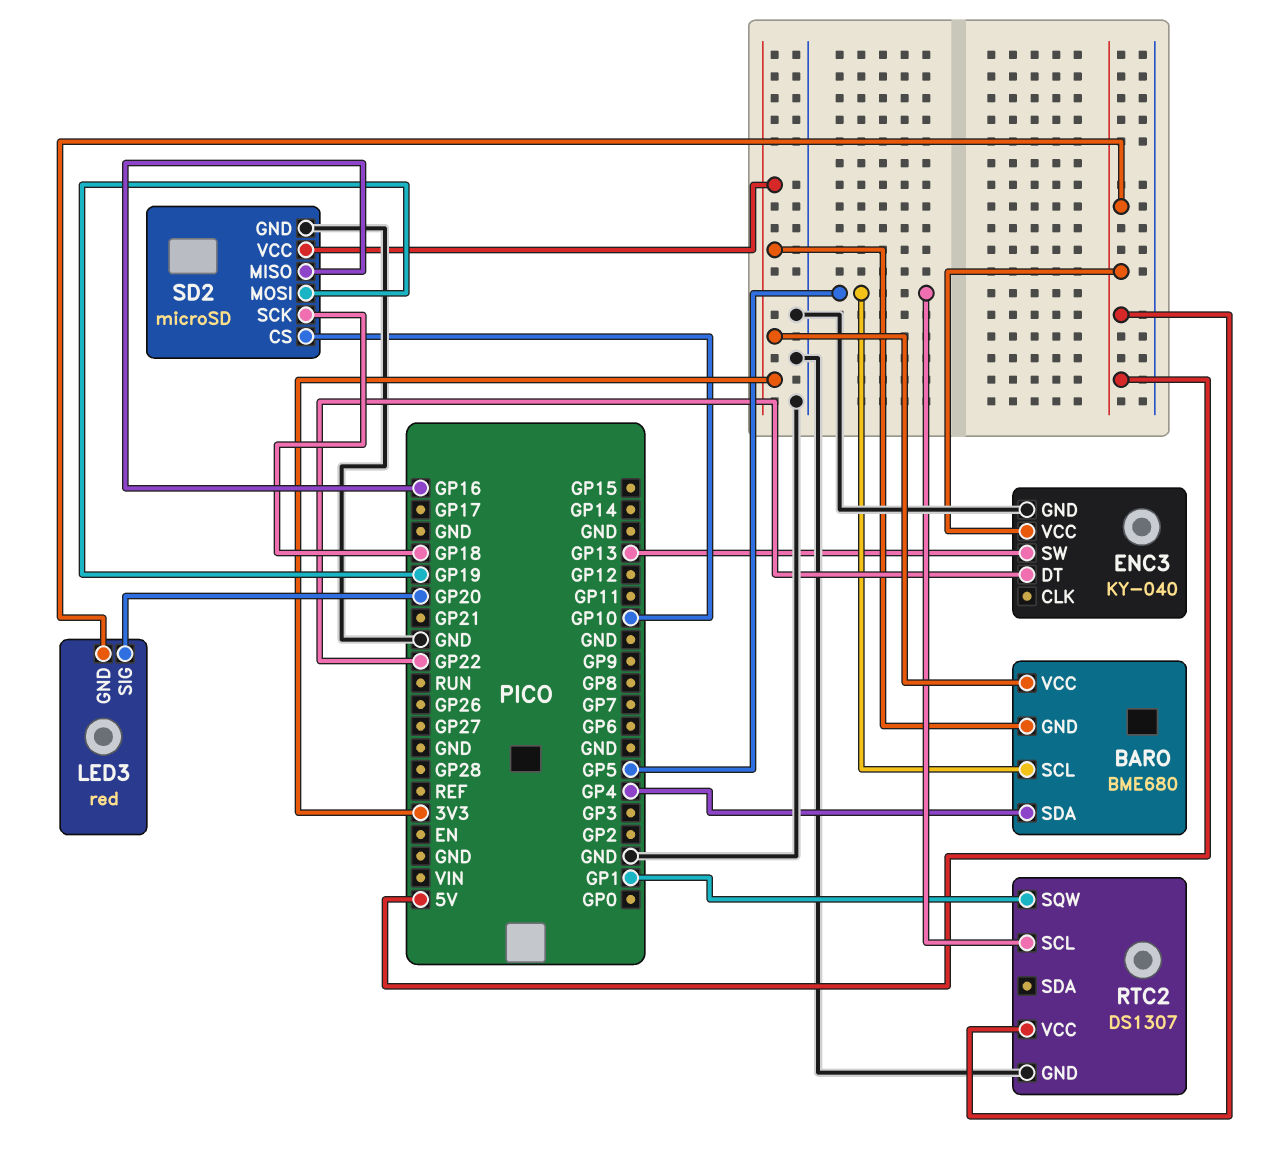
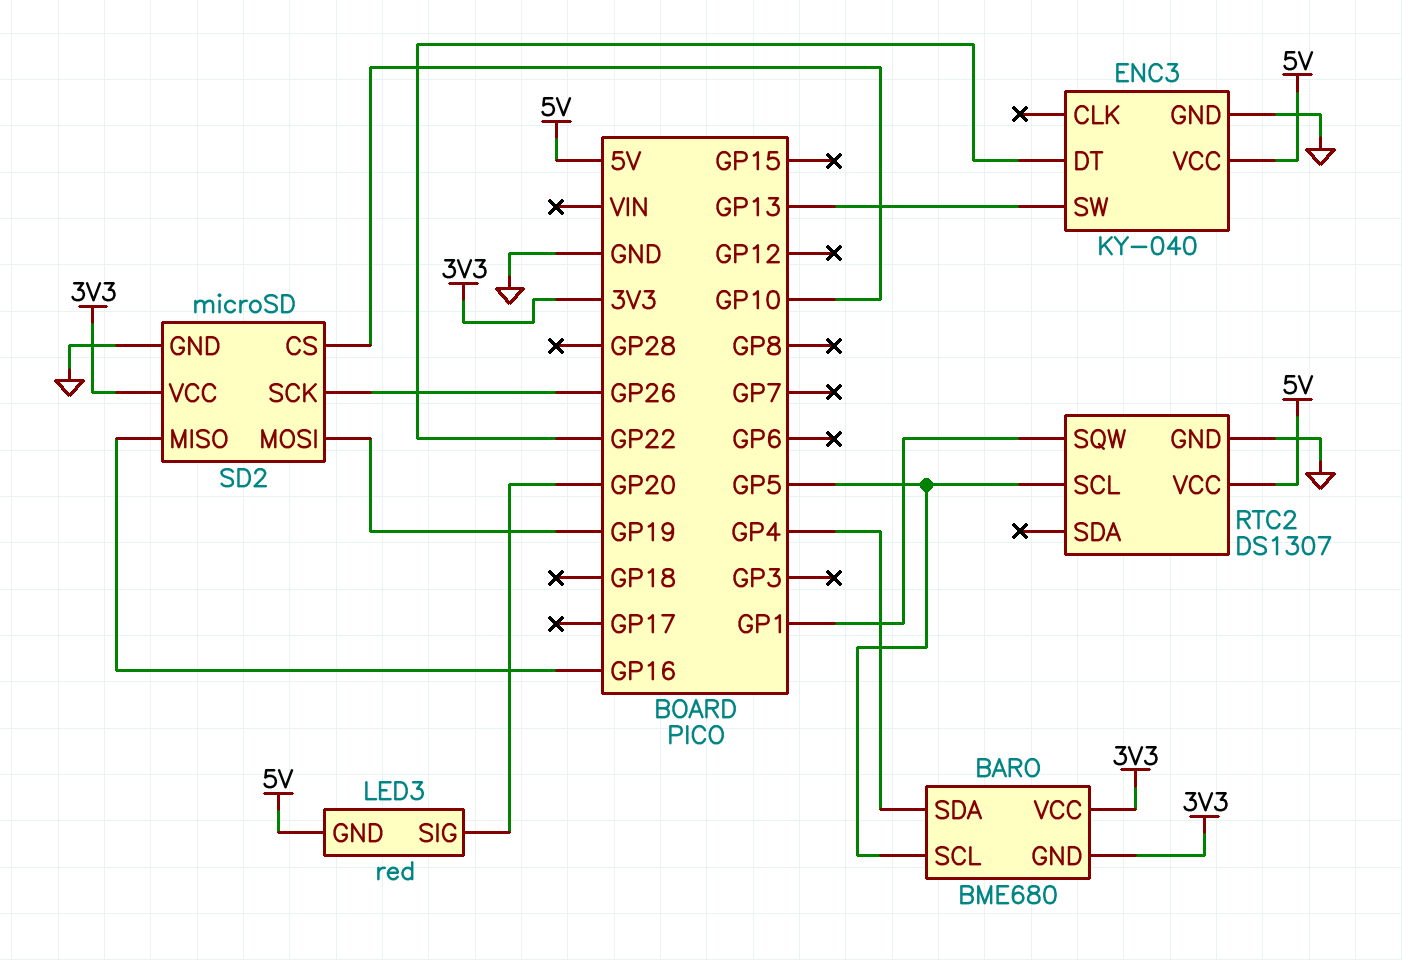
SD2 pin SCK: GP18 -> GP26

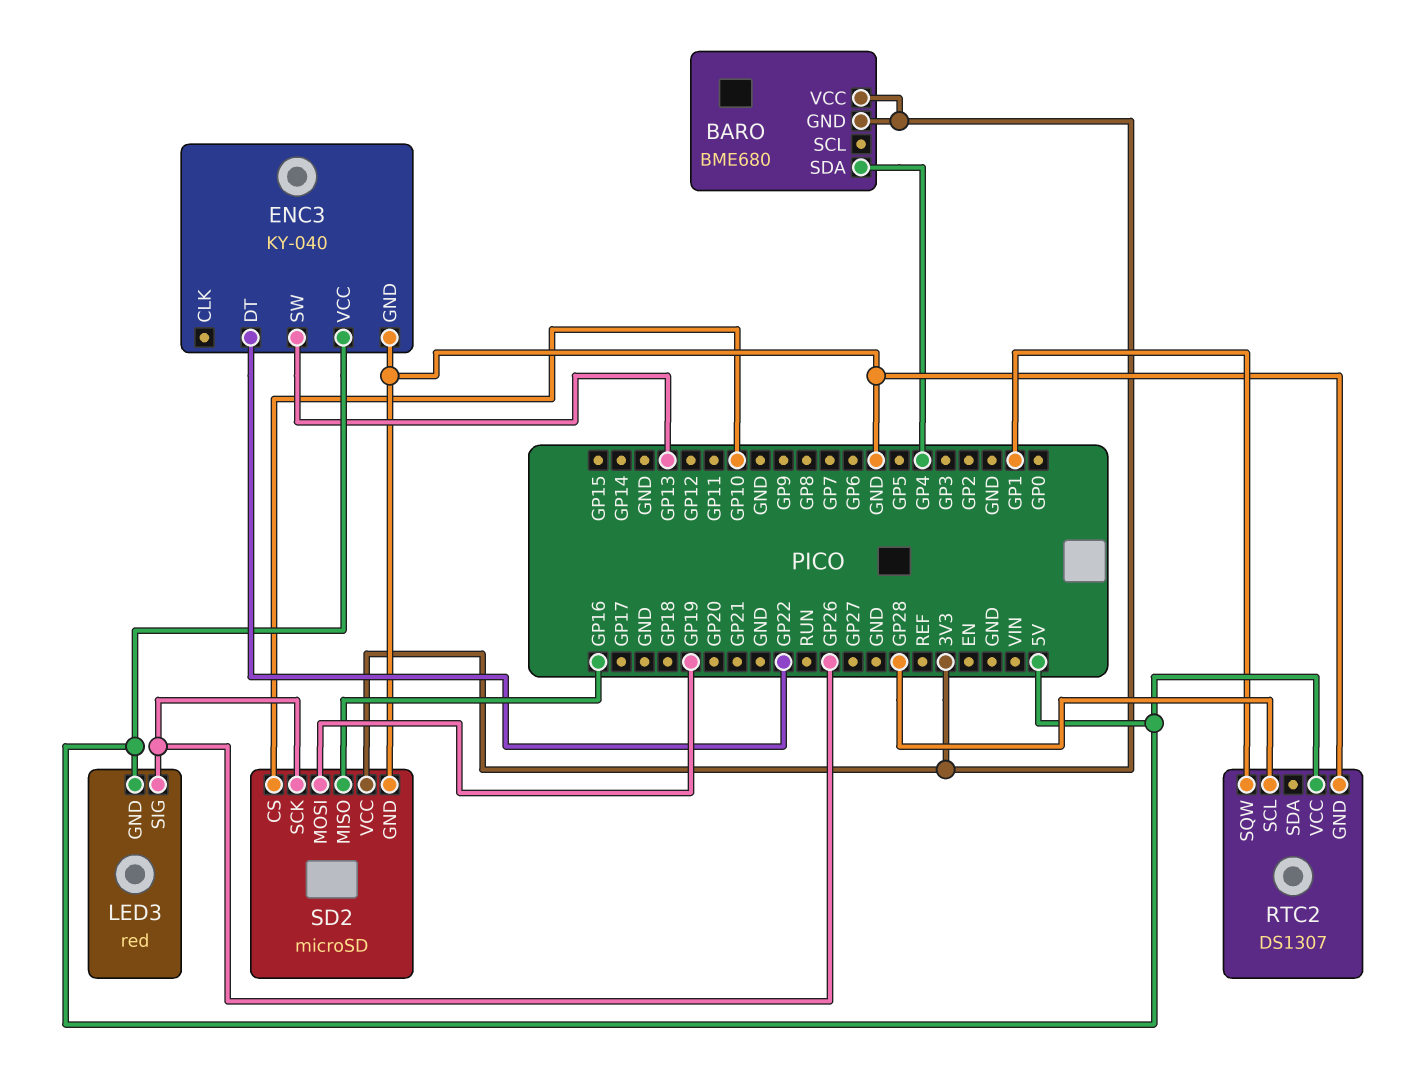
BARO pin SCL: GP5 -> none
LED3 pin SIG: GP20 -> GP26
RTC2 pin SCL: GP5 -> GP28

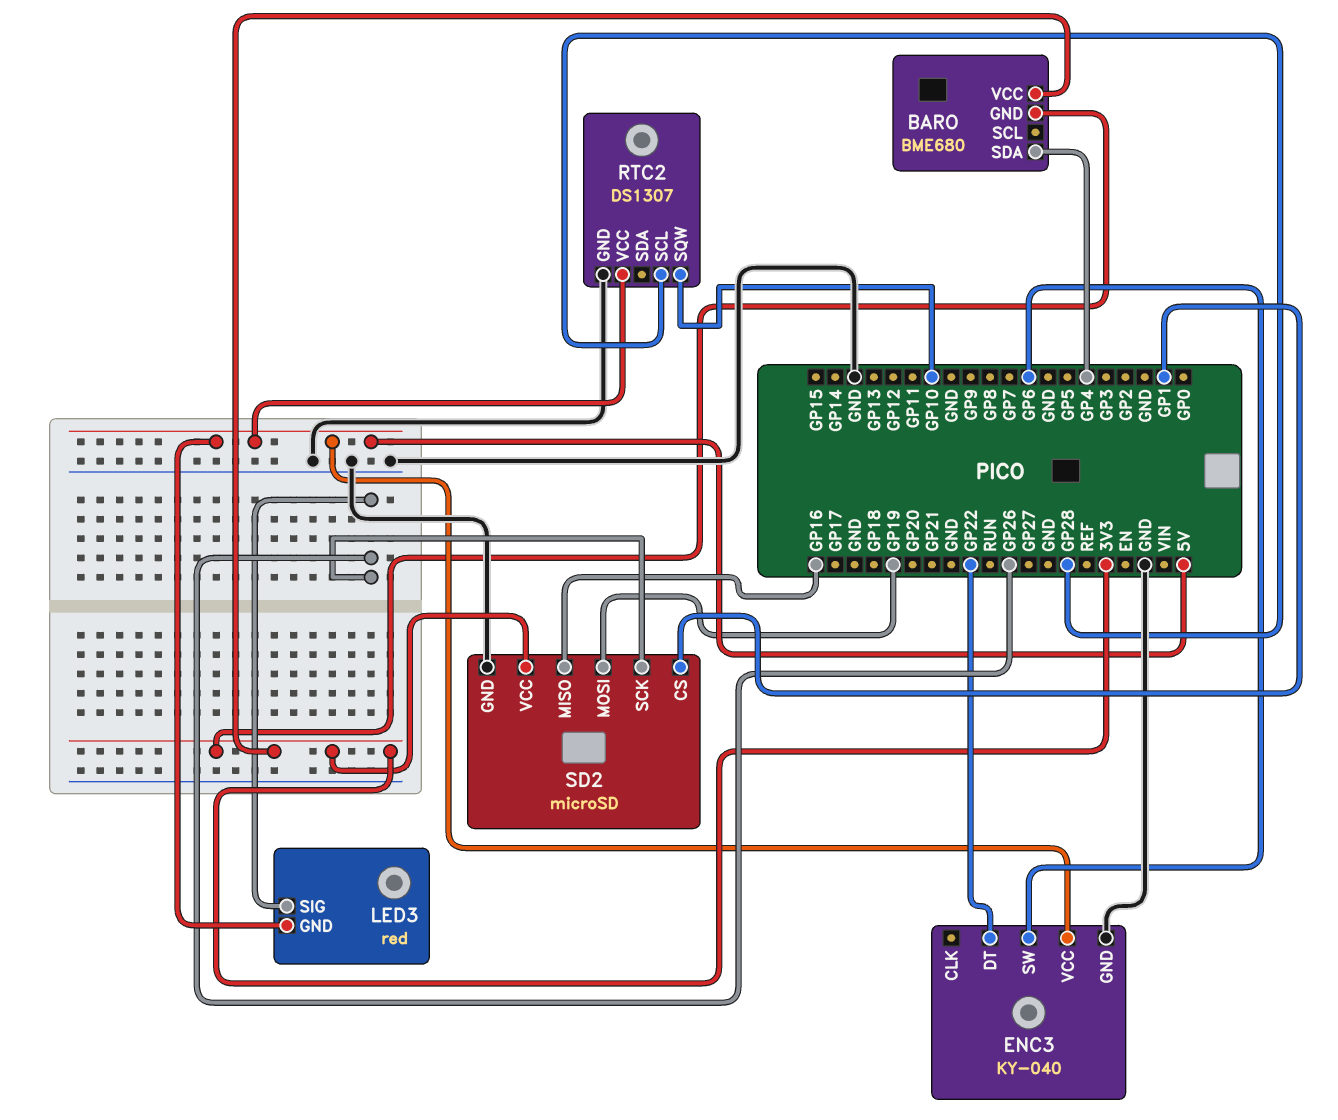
ENC3 pin SW: GP13 -> GP6
RTC2 pin SQW: GP1 -> GP10
SD2 pin CS: GP10 -> GP1

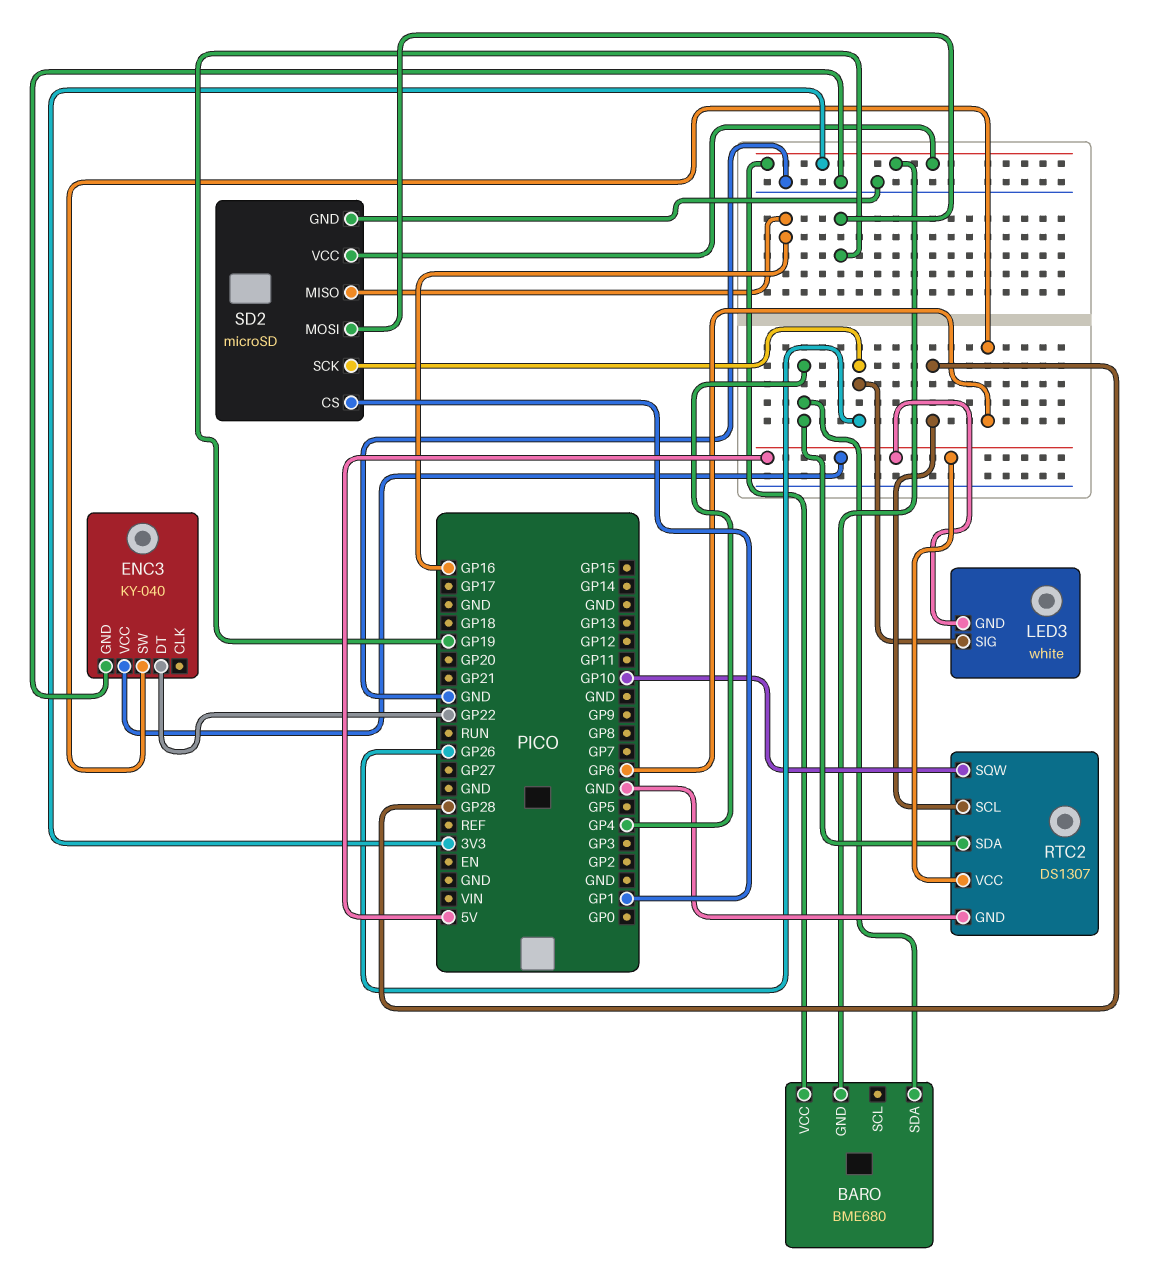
LED3: red -> white
RTC2 pin SDA: none -> GP4

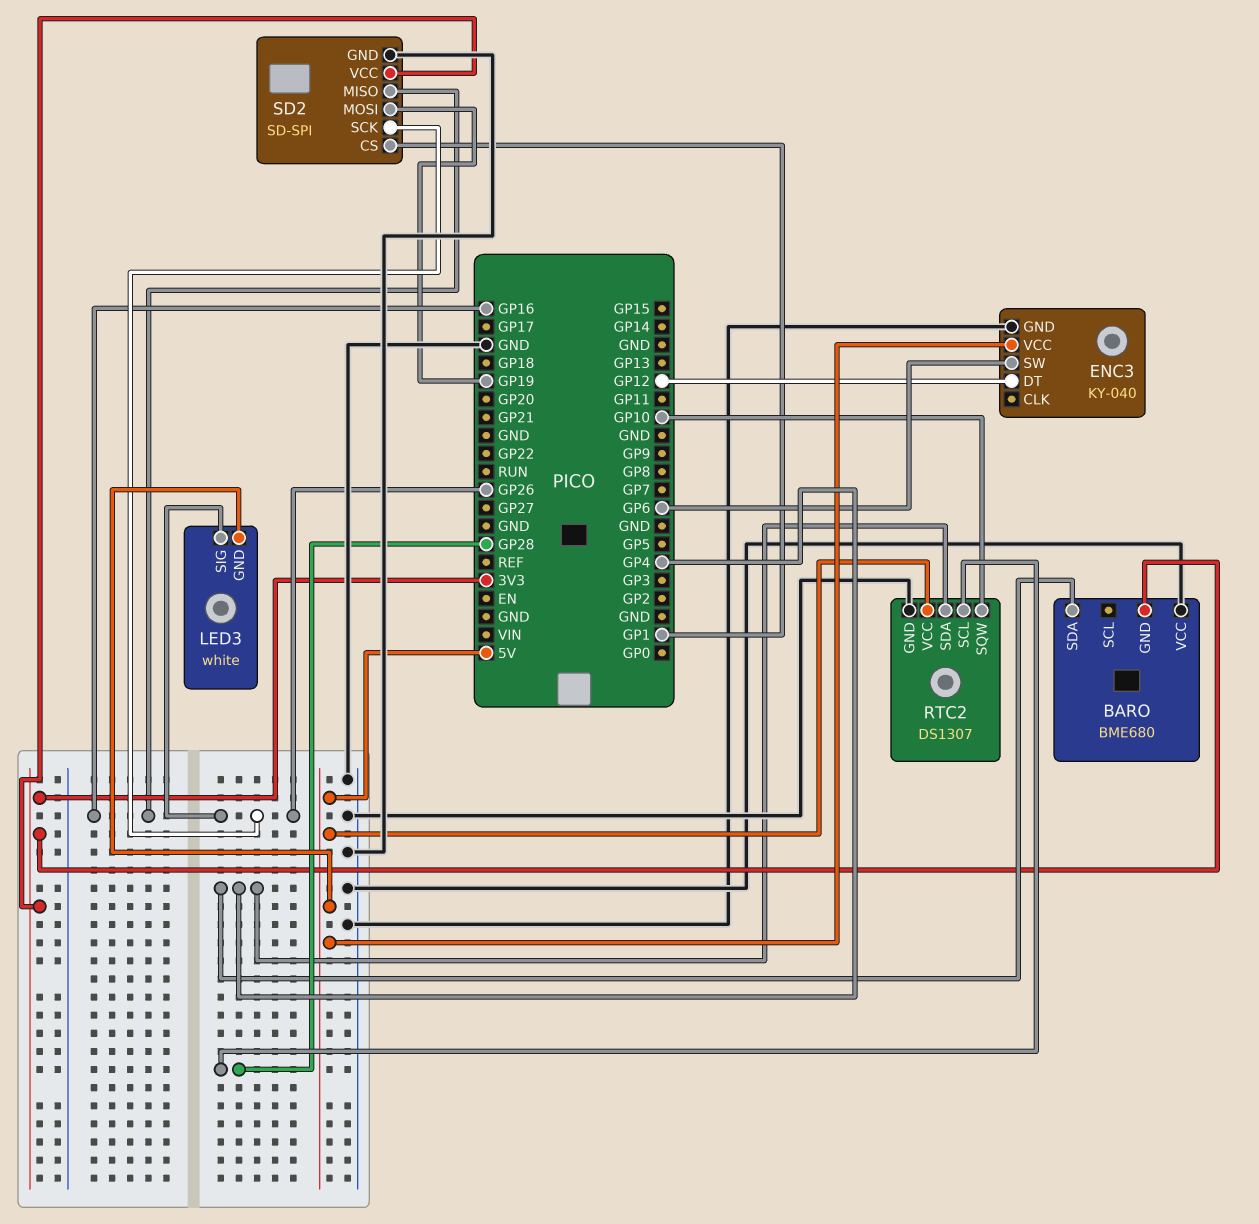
BARO pin VCC: 3V3 -> GND
ENC3 pin DT: GP22 -> GP12
SD2: microSD -> SD-SPI

